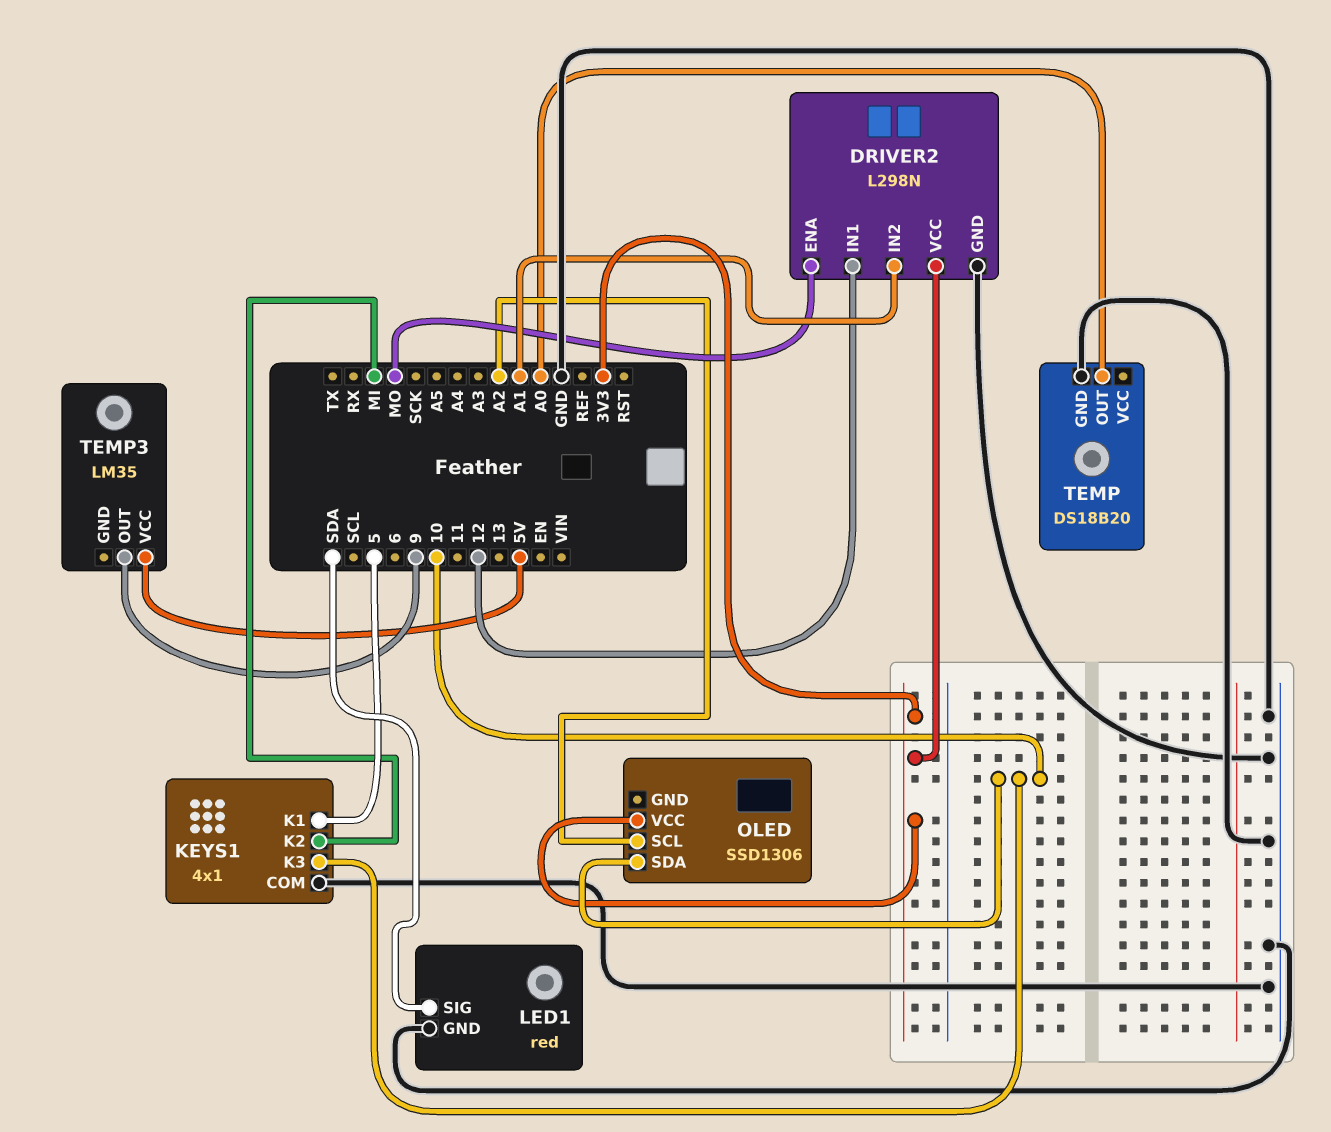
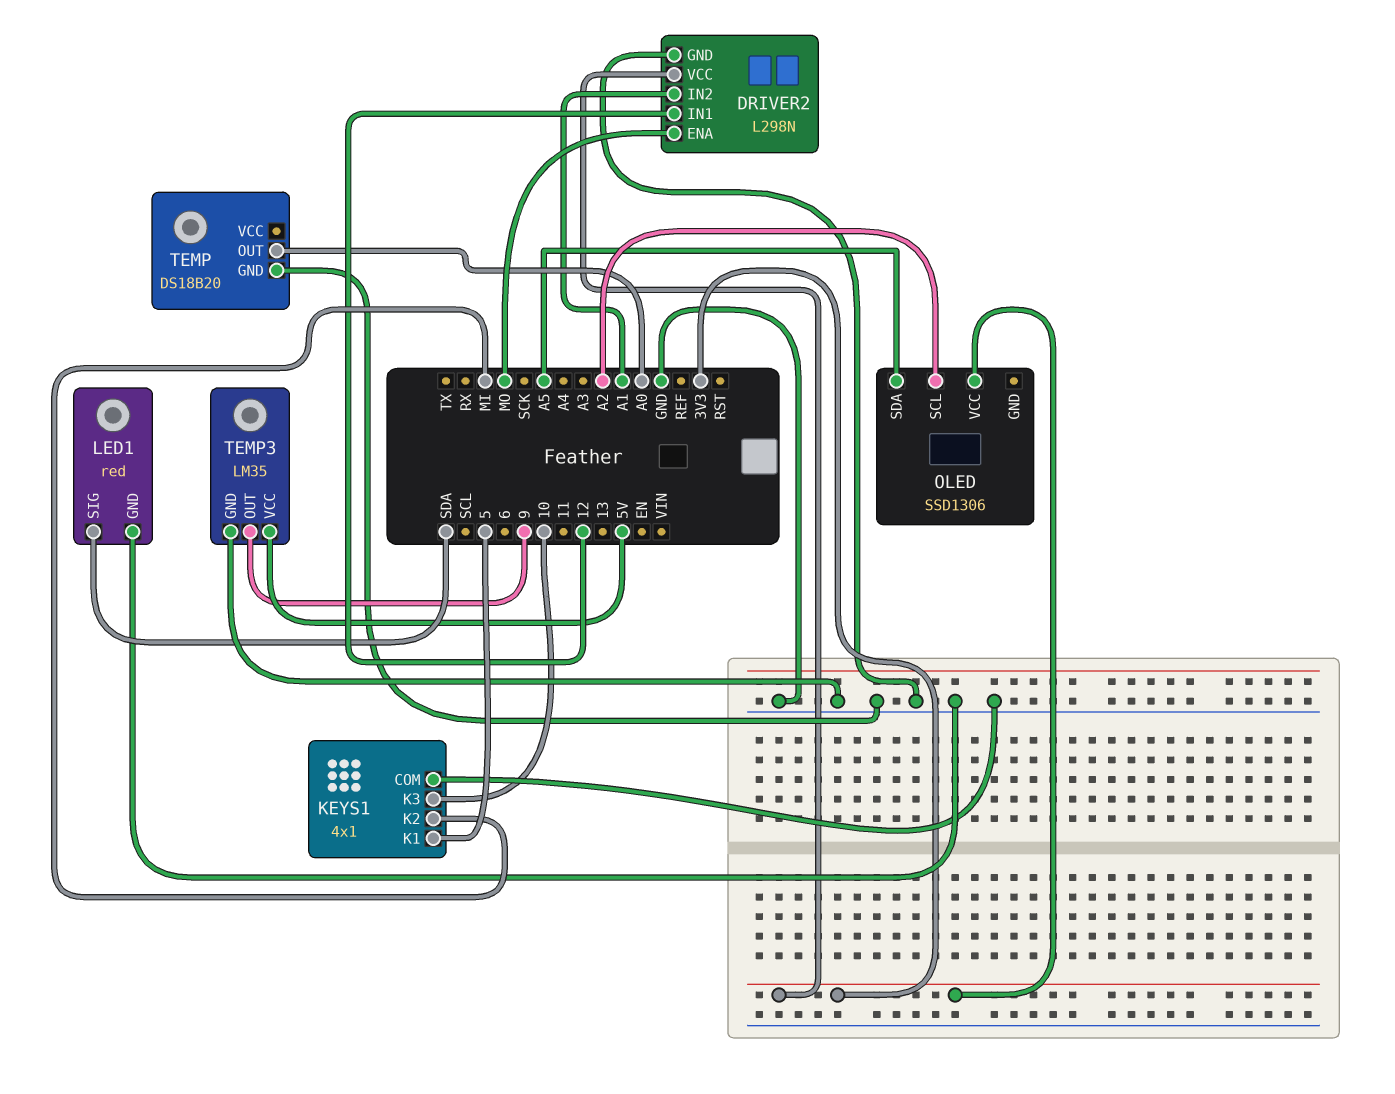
OLED pin SDA: 10 -> A5
TEMP3 pin GND: none -> GND

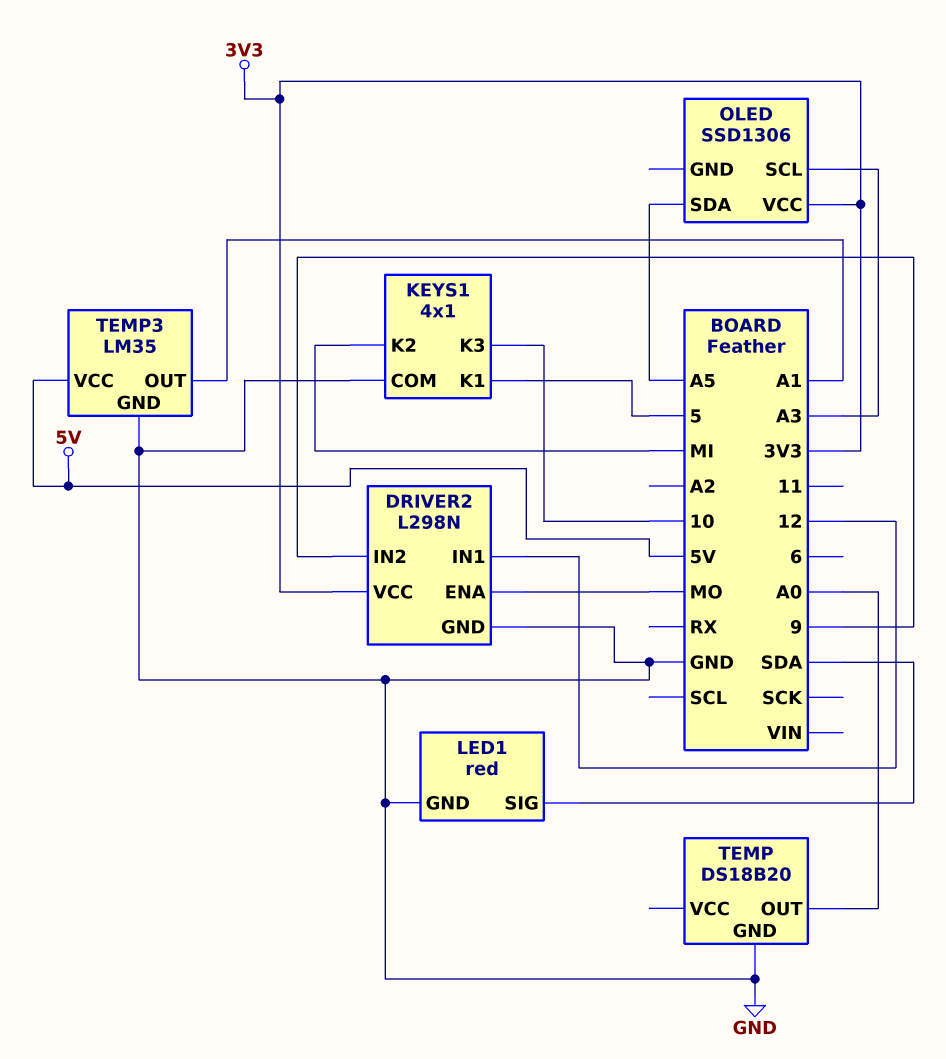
DRIVER2 pin IN2: A1 -> 9
OLED pin SCL: A2 -> A3
TEMP3 pin OUT: 9 -> A1

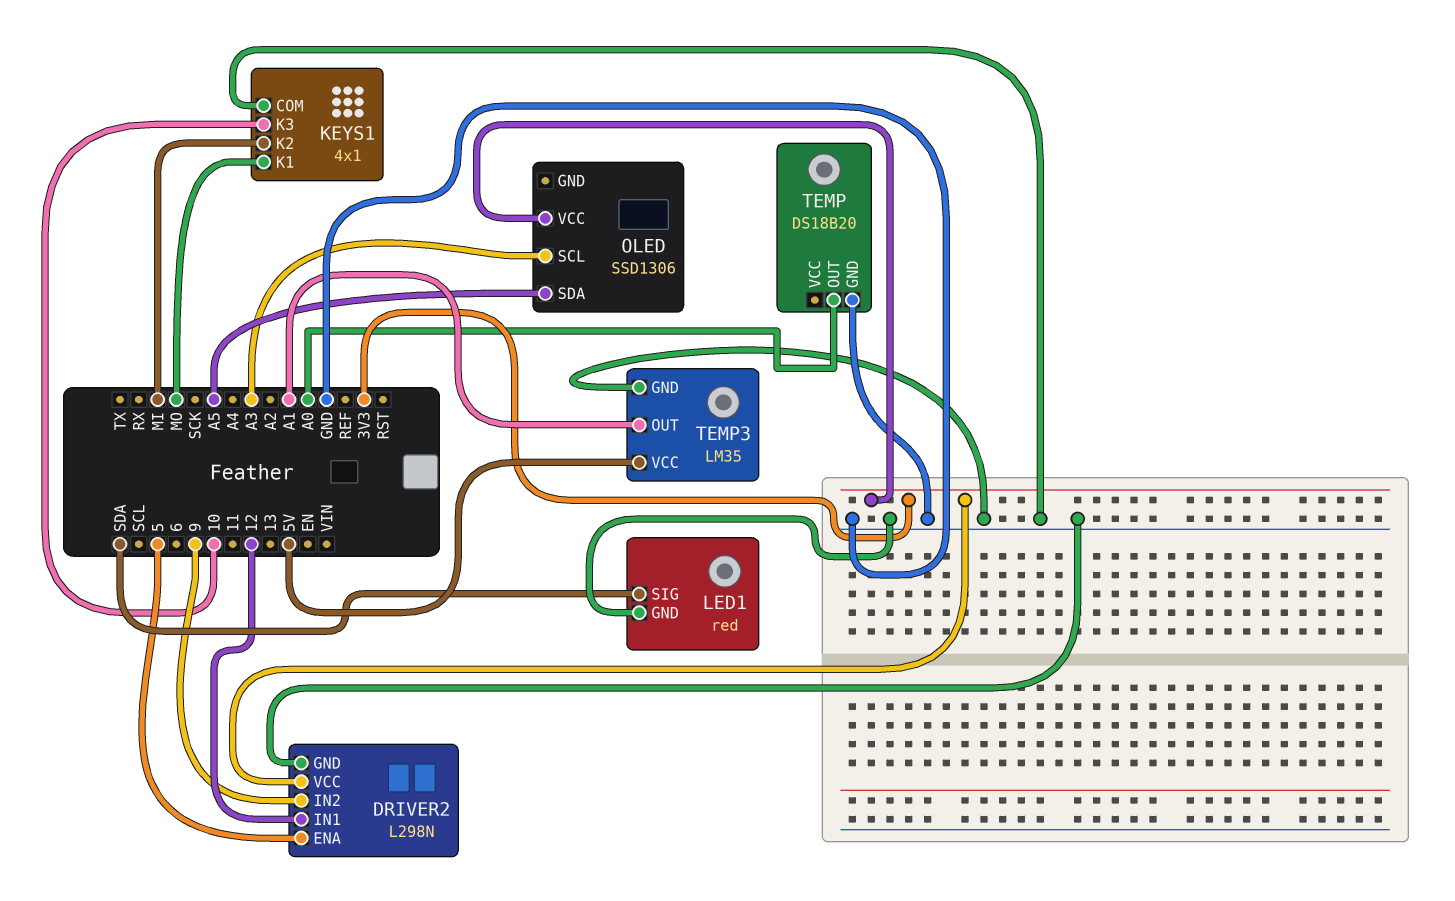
DRIVER2 pin ENA: MO -> 5
KEYS1 pin K1: 5 -> MO

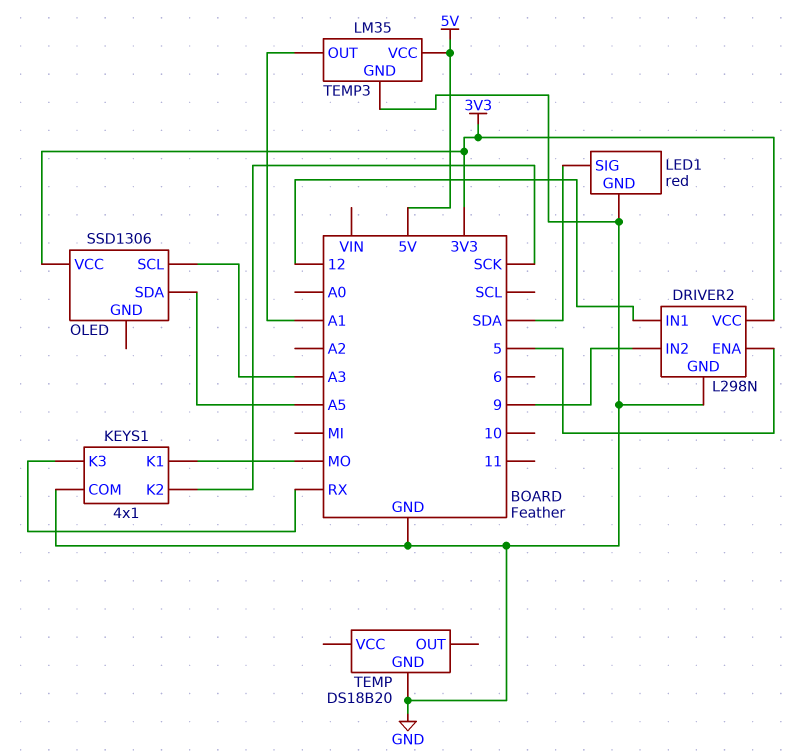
KEYS1 pin K2: MI -> SCK
KEYS1 pin K3: 10 -> RX
TEMP pin OUT: A0 -> none

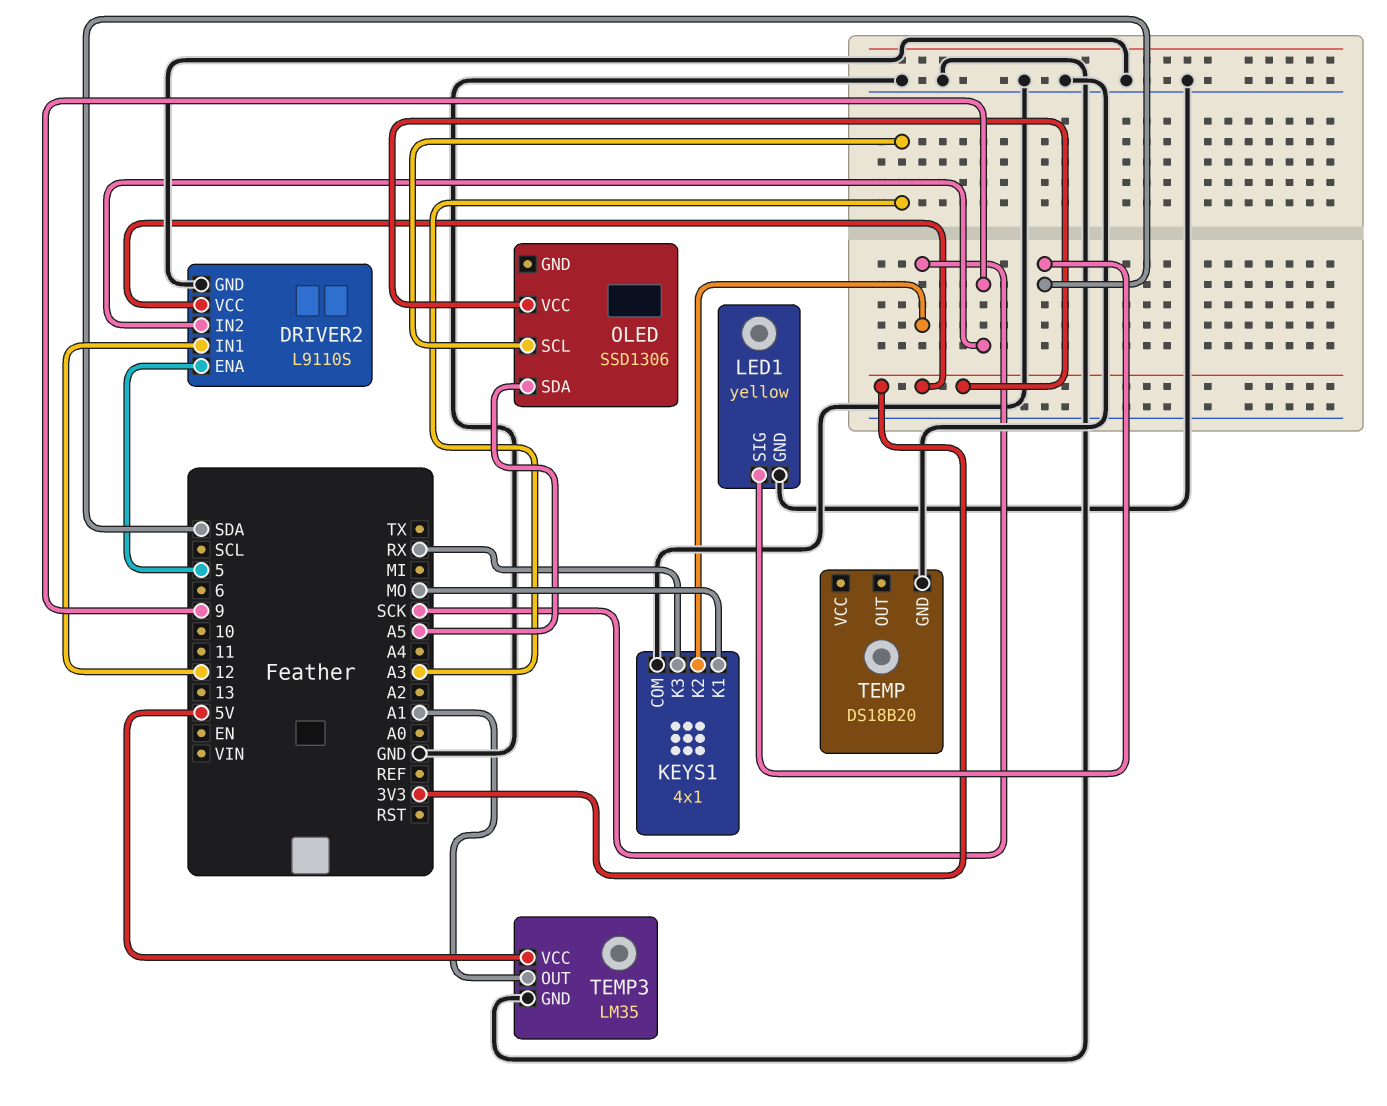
DRIVER2: L298N -> L9110S
LED1: red -> yellow

